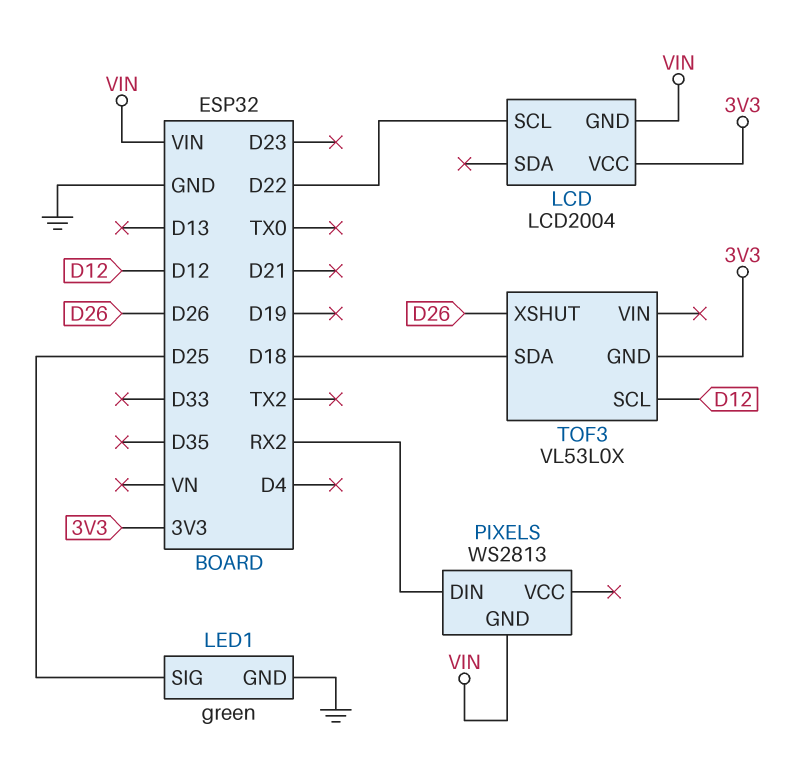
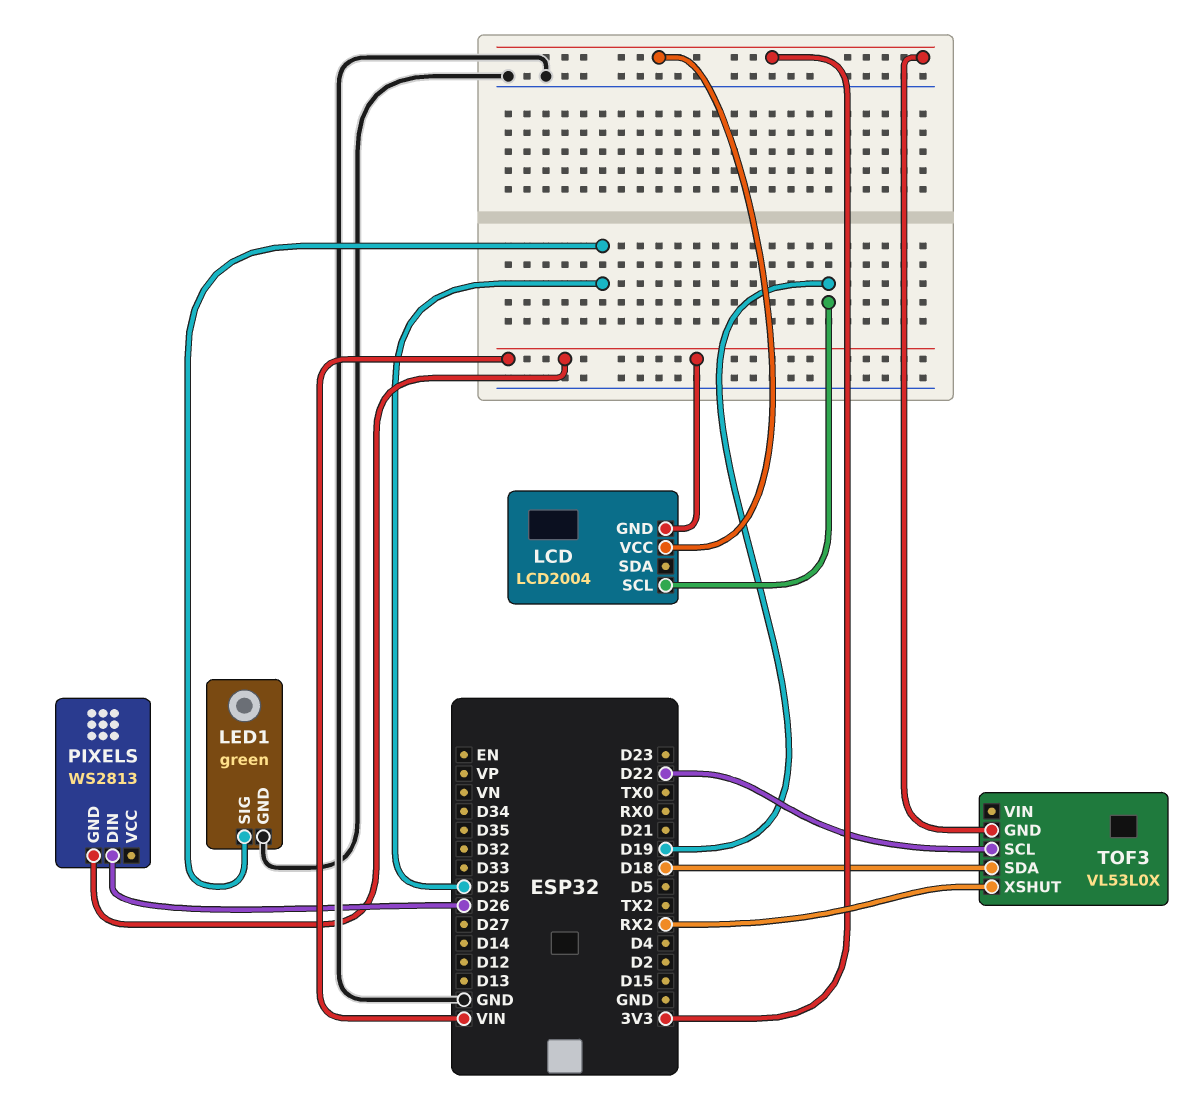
LCD pin SCL: D22 -> D19
PIXELS pin DIN: RX2 -> D26
TOF3 pin SCL: D12 -> D22
TOF3 pin XSHUT: D26 -> RX2

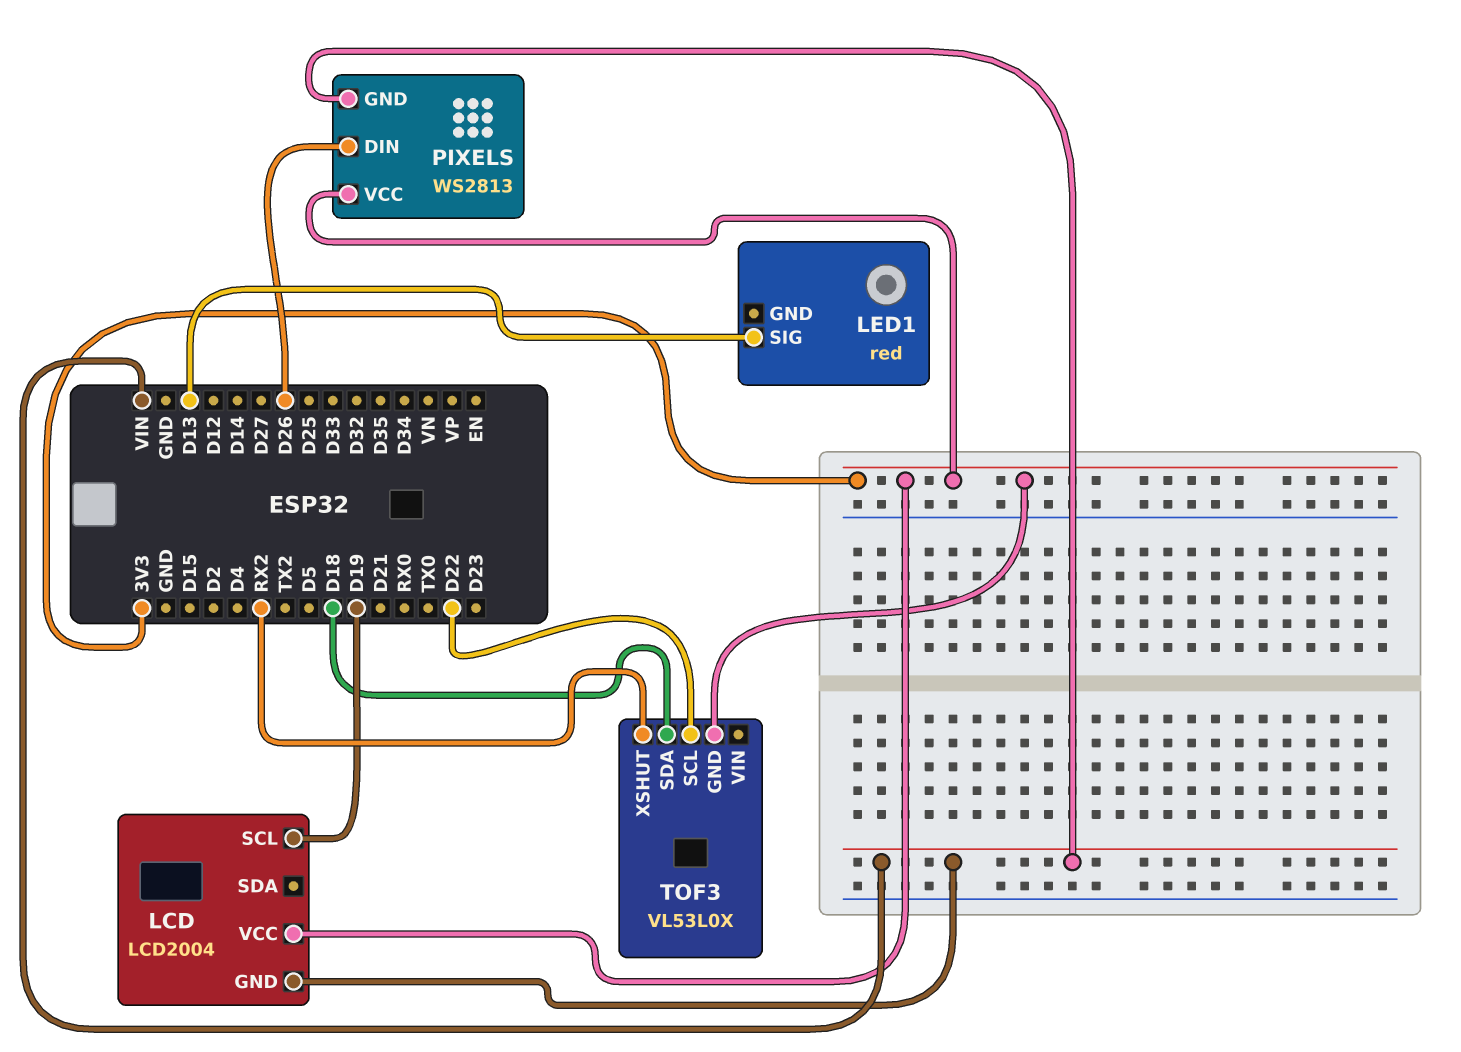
LED1: green -> red
LED1 pin GND: GND -> none
LED1 pin SIG: D25 -> D13
PIXELS pin VCC: none -> 3V3

